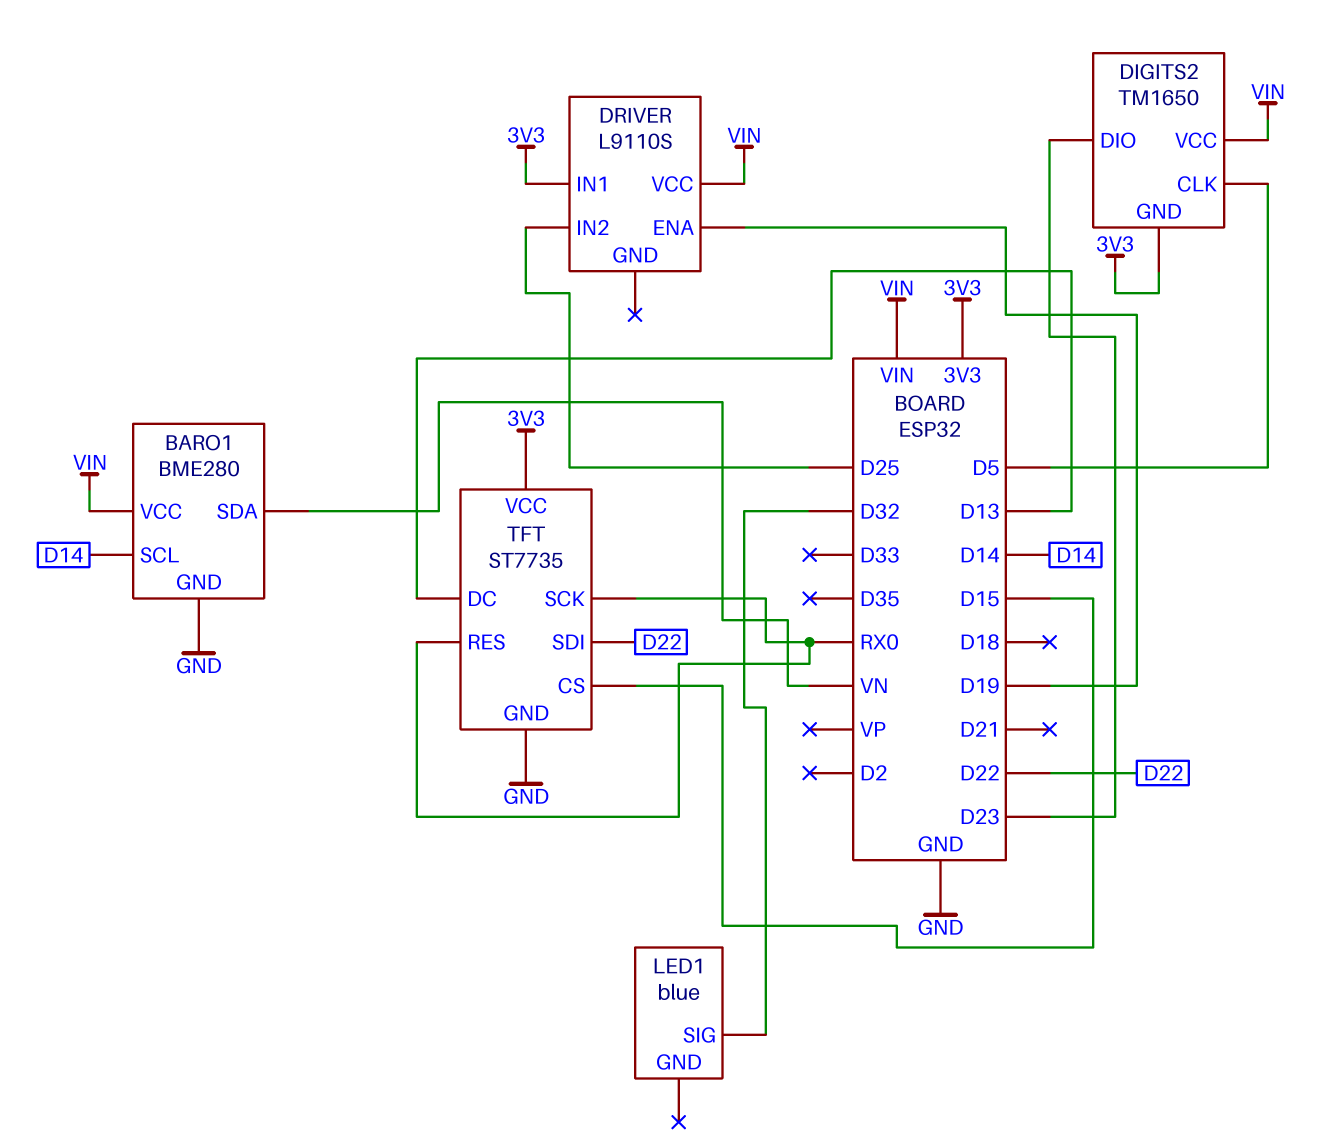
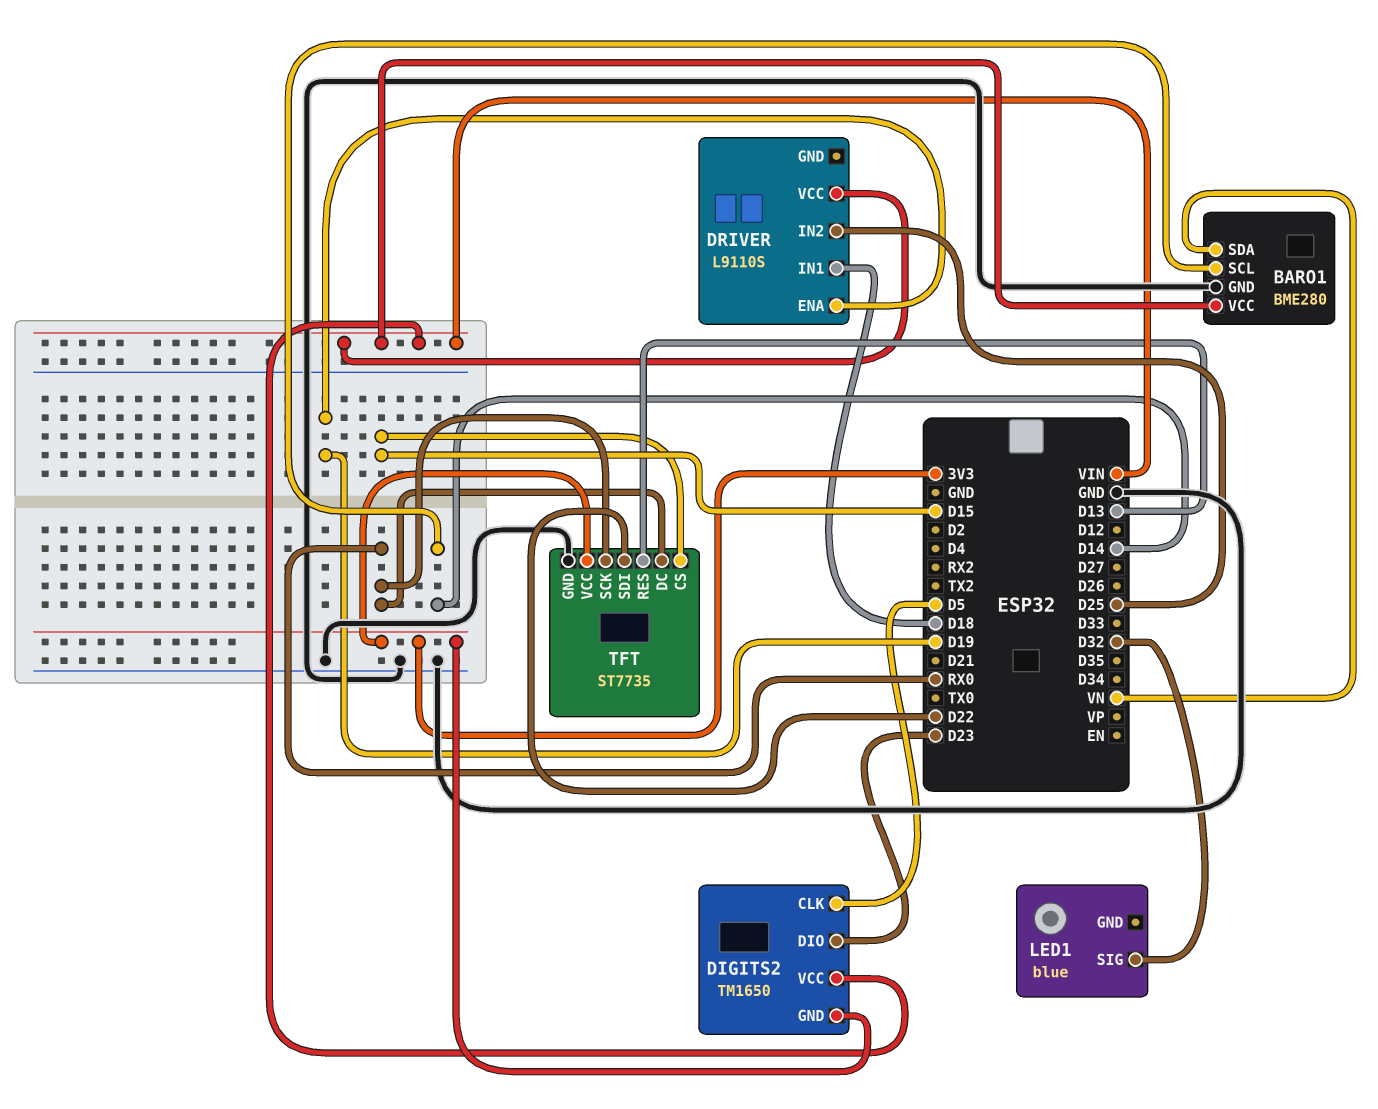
DRIVER pin IN1: 3V3 -> D18
TFT pin DC: D13 -> RX0
TFT pin RES: RX0 -> D13

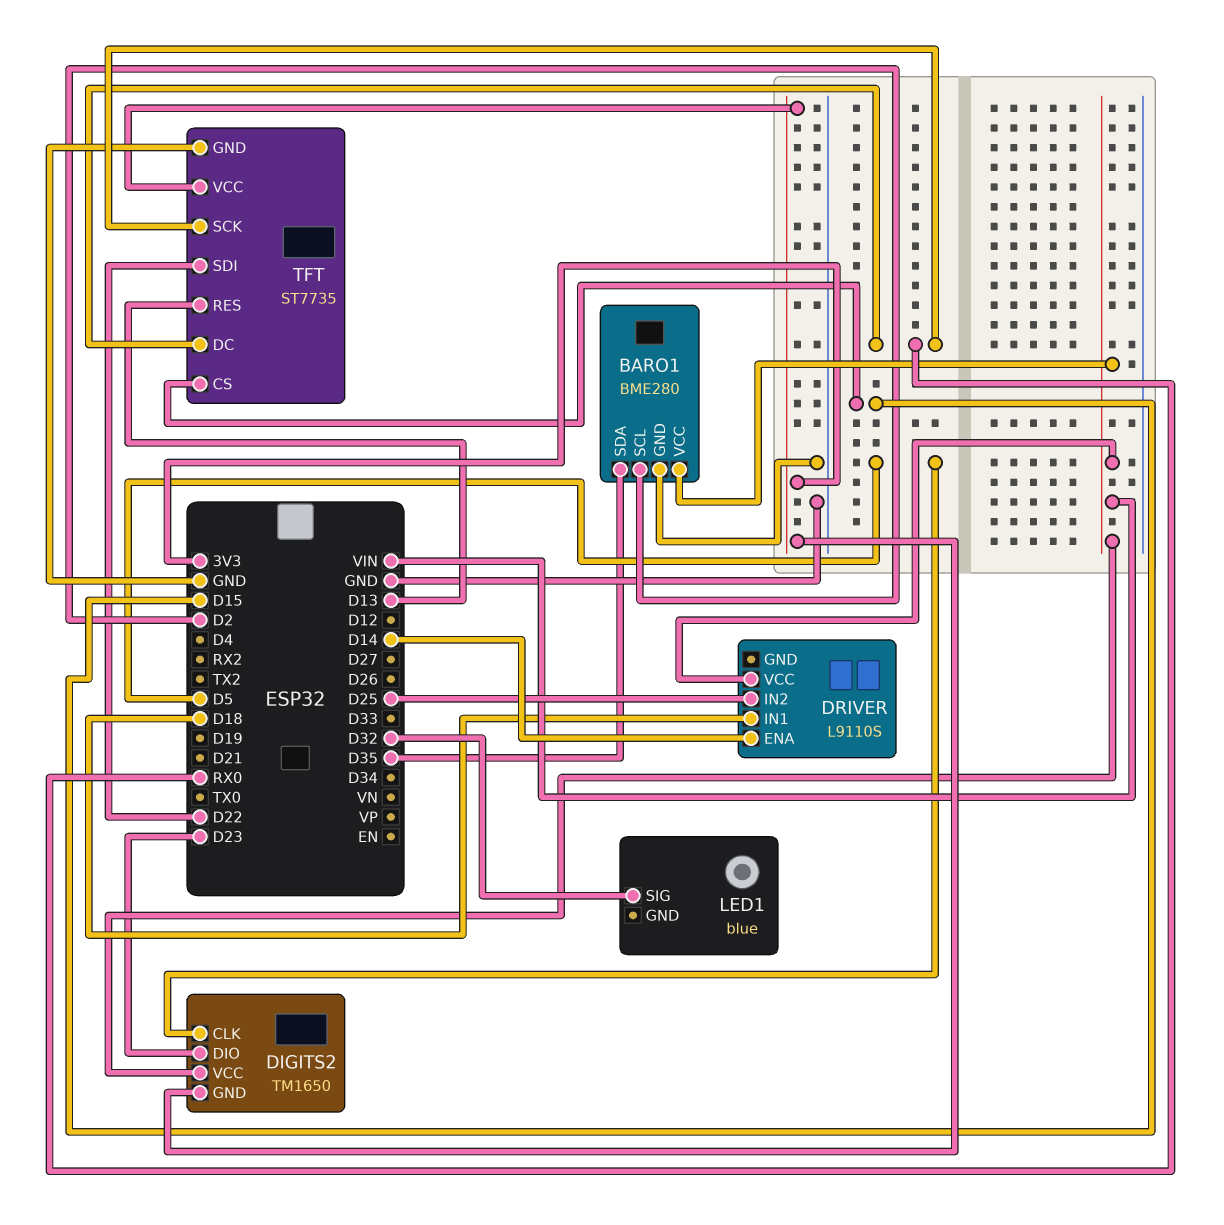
BARO1 pin SCL: D14 -> D2
BARO1 pin SDA: VN -> D35
DRIVER pin ENA: D19 -> D14

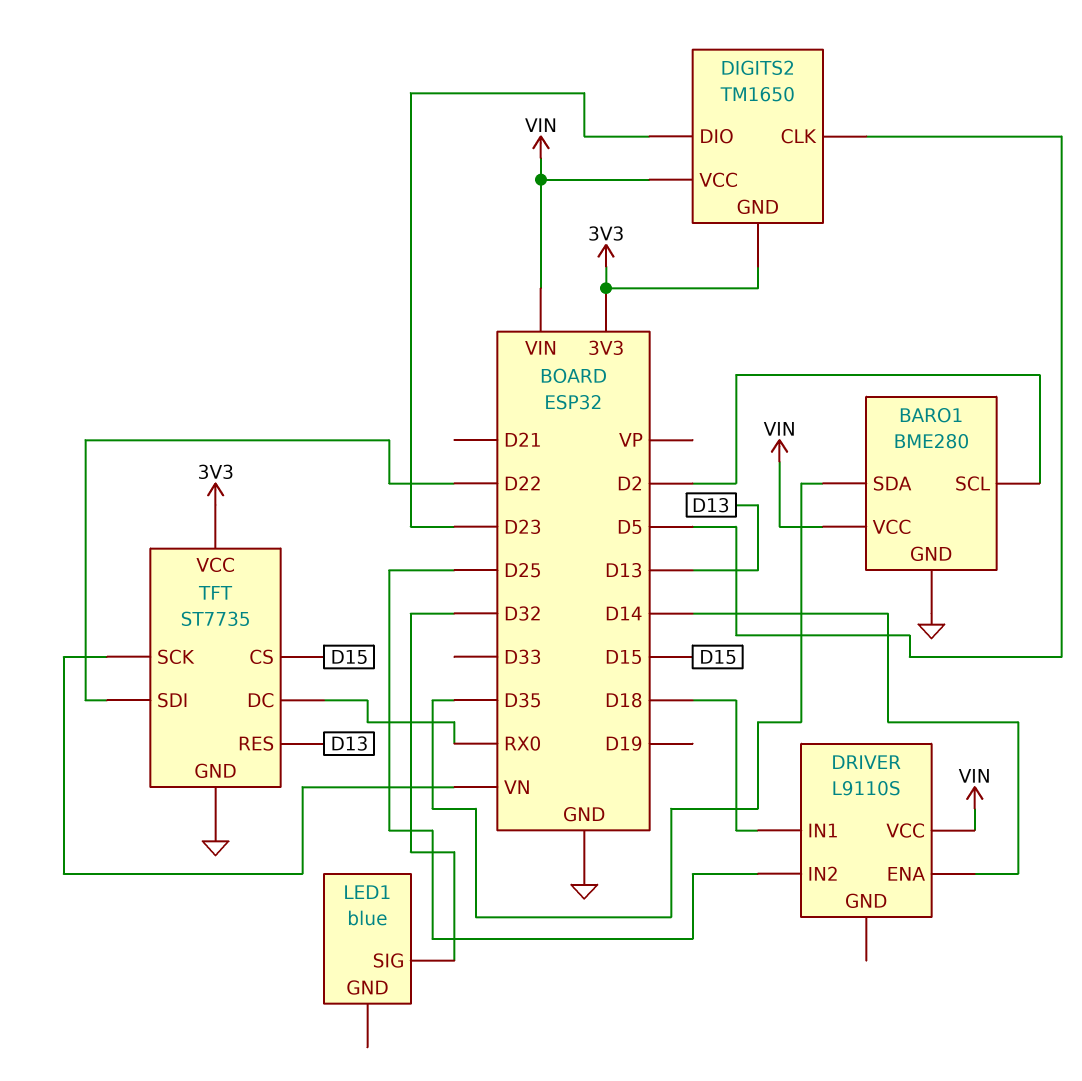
TFT pin SCK: RX0 -> VN

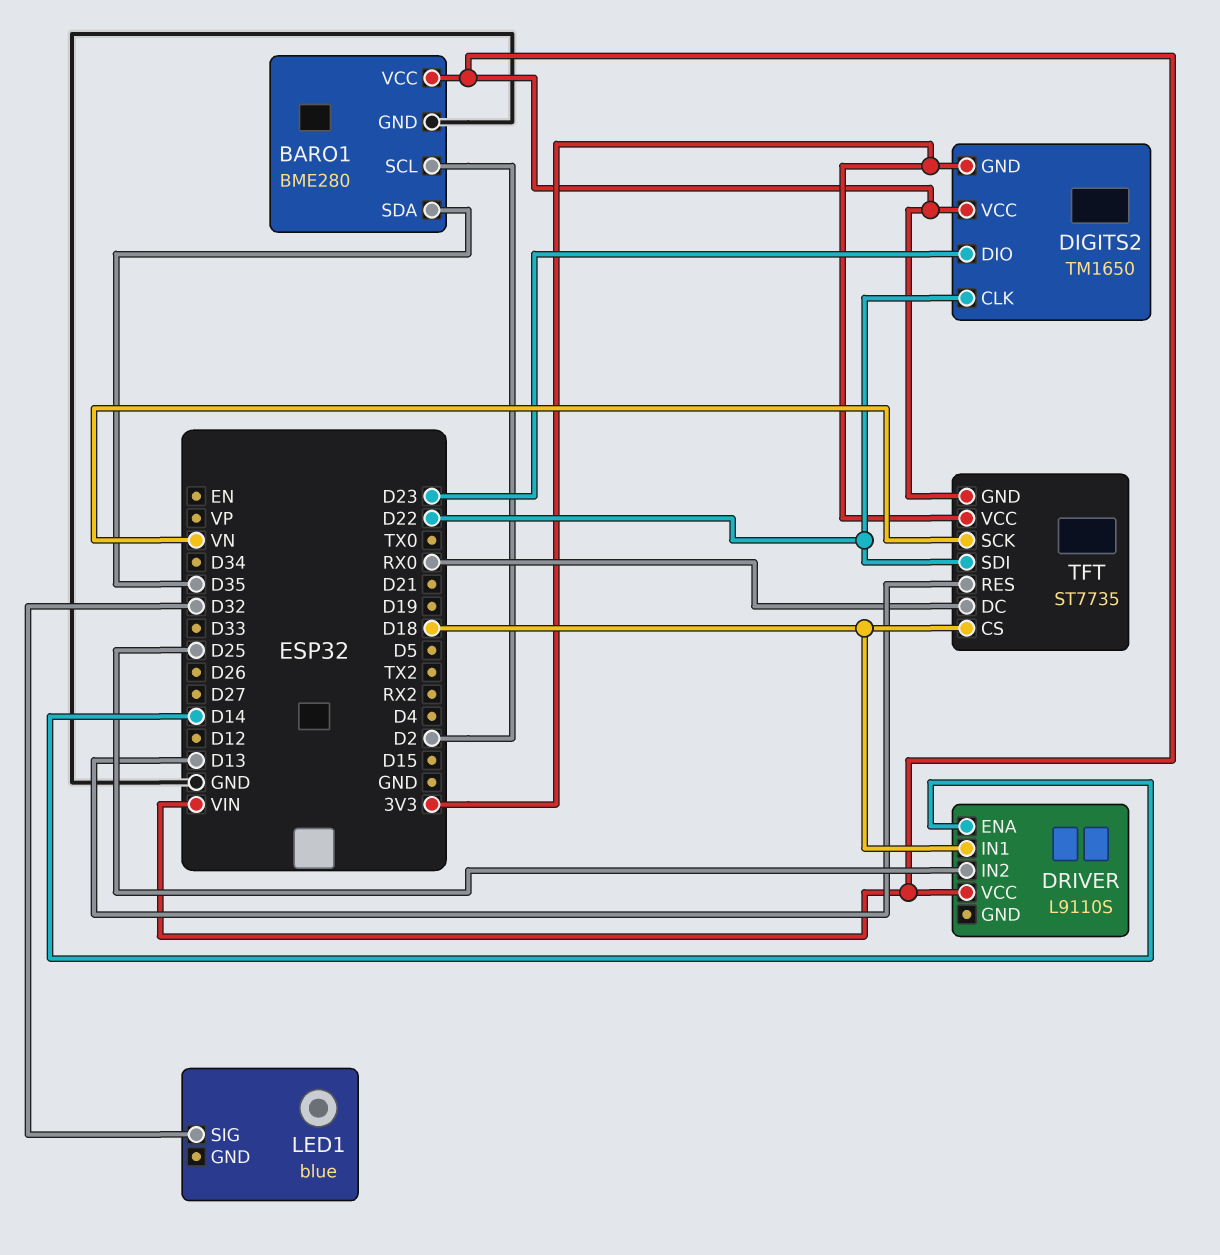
DIGITS2 pin CLK: D5 -> D22
TFT pin CS: D15 -> D18
TFT pin GND: GND -> VIN

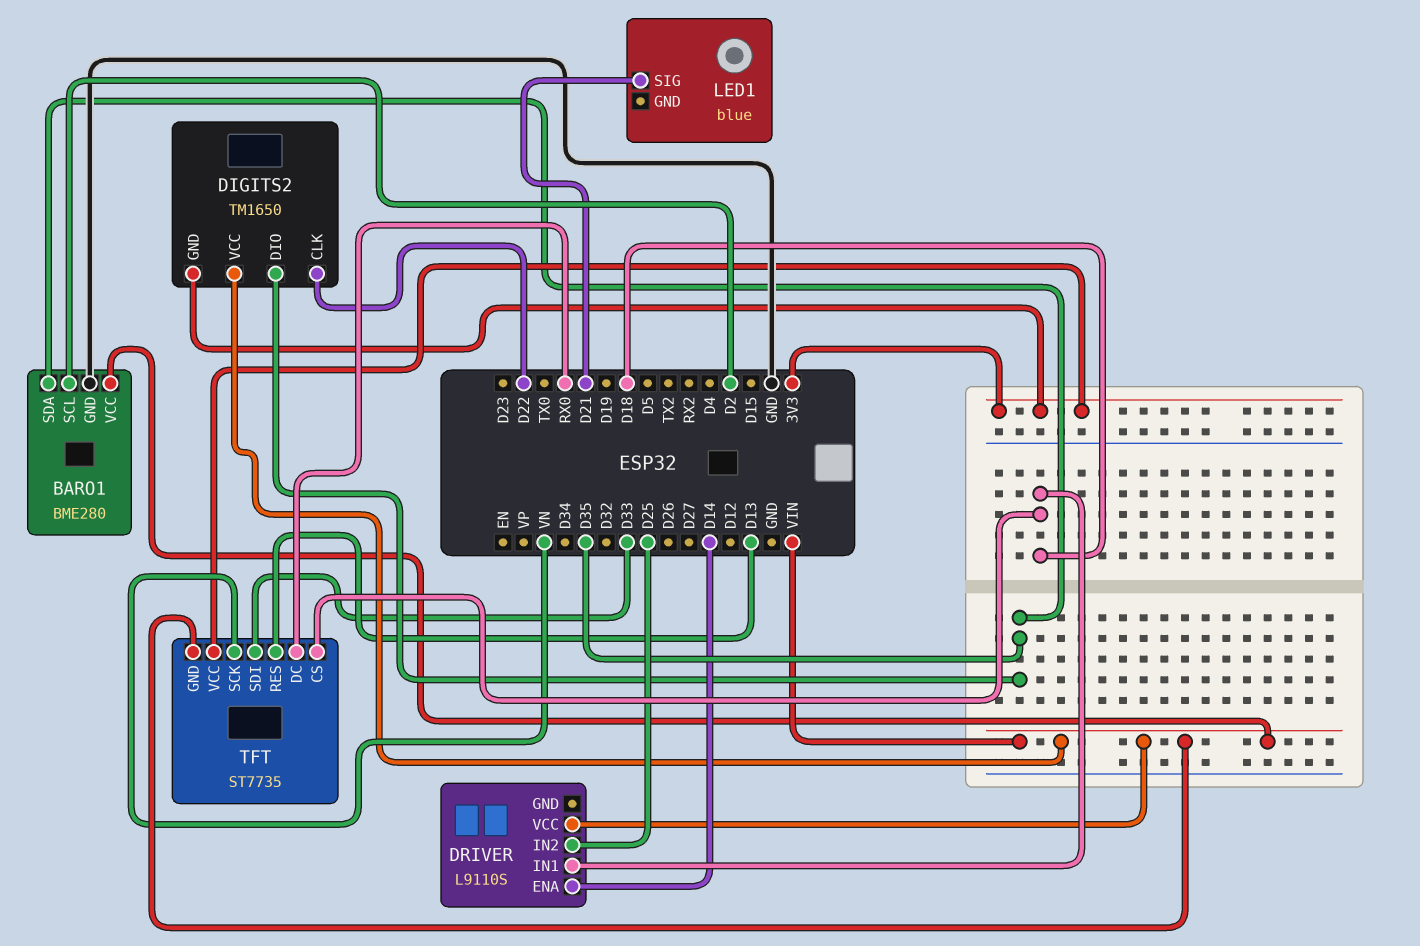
DIGITS2 pin DIO: D23 -> D35
LED1 pin SIG: D32 -> D21
TFT pin SDI: D22 -> D33

